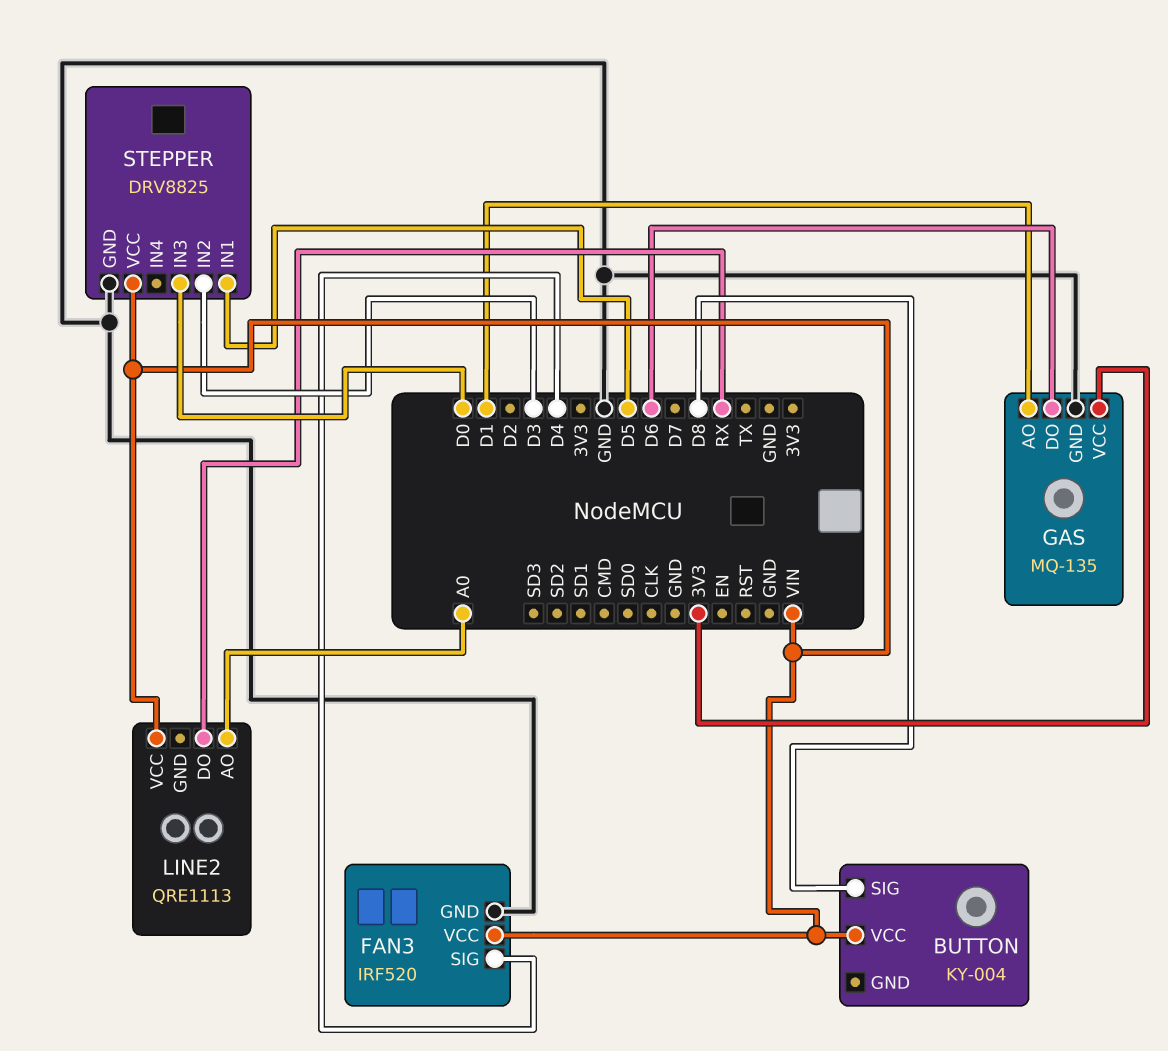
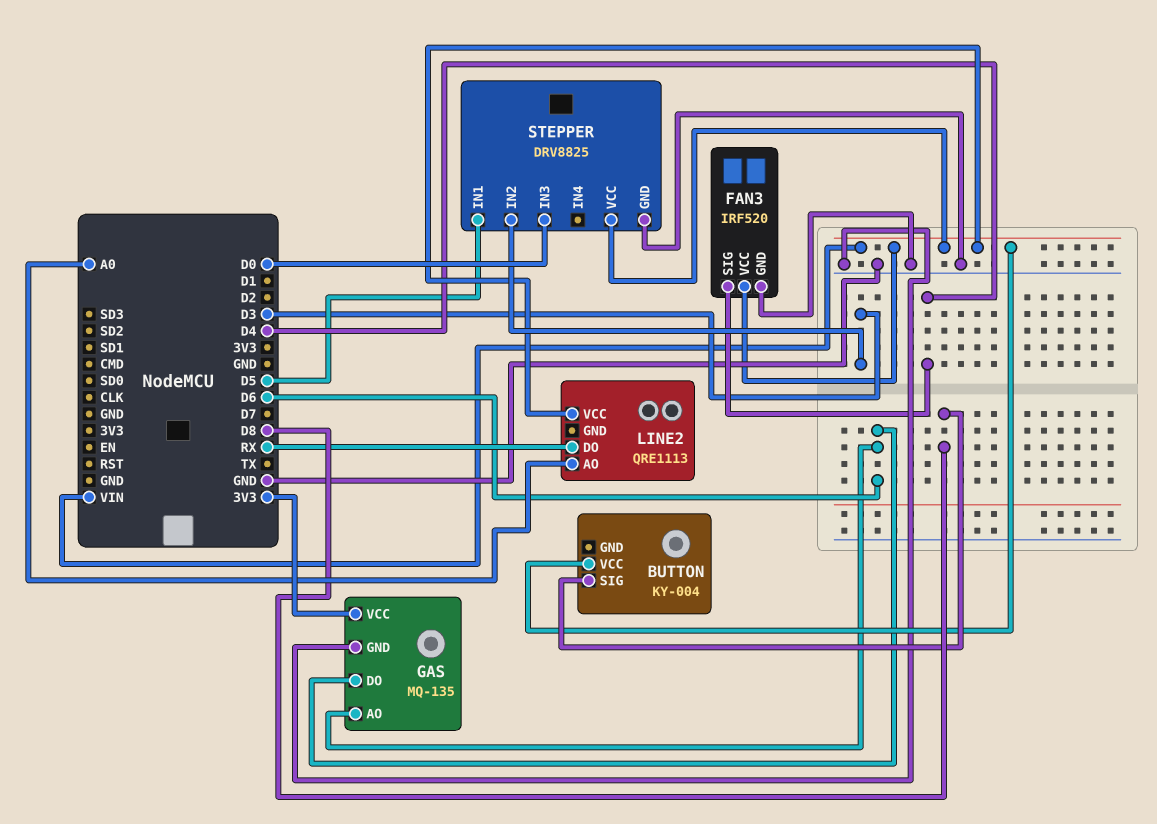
GAS pin AO: D1 -> D6

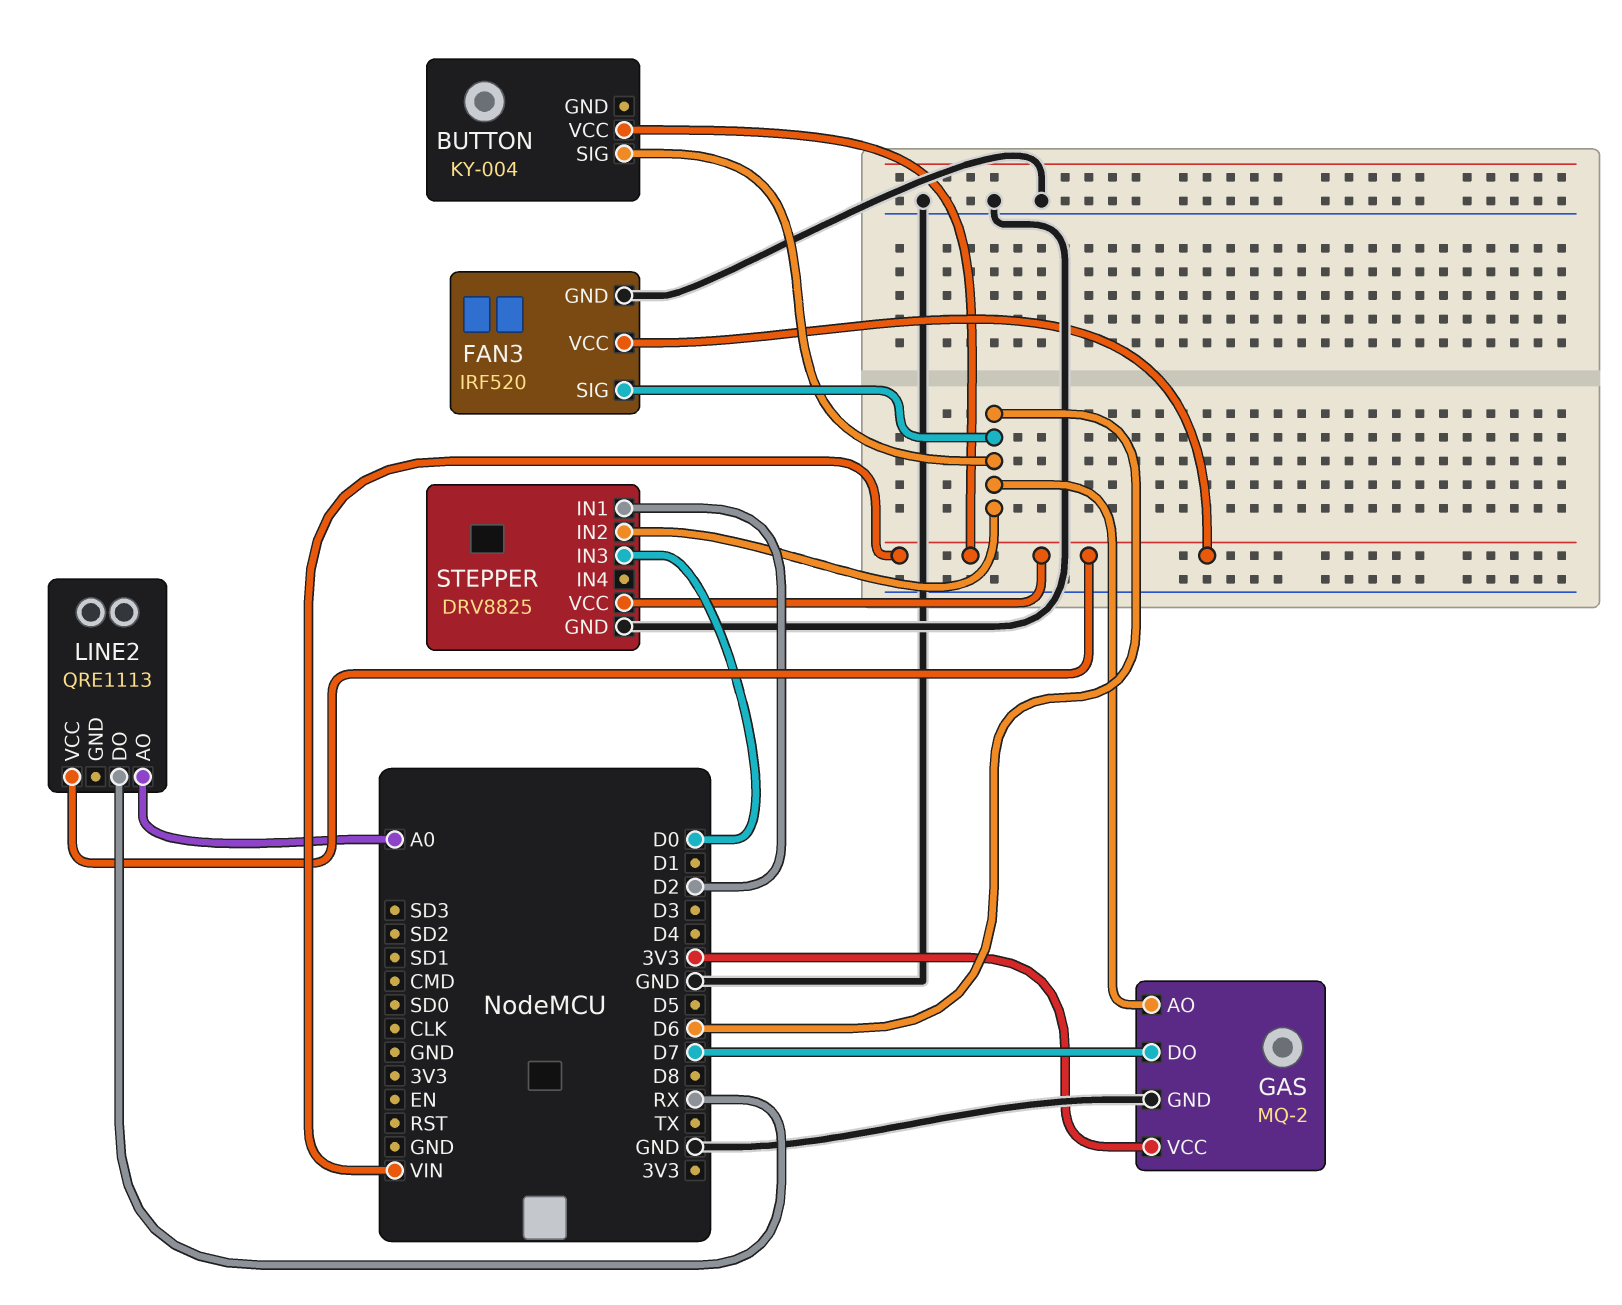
BUTTON pin SIG: D8 -> D6
FAN3 pin SIG: D4 -> D6
GAS: MQ-135 -> MQ-2
GAS pin DO: D6 -> D7
STEPPER pin IN1: D5 -> D2
STEPPER pin IN2: D3 -> D6

